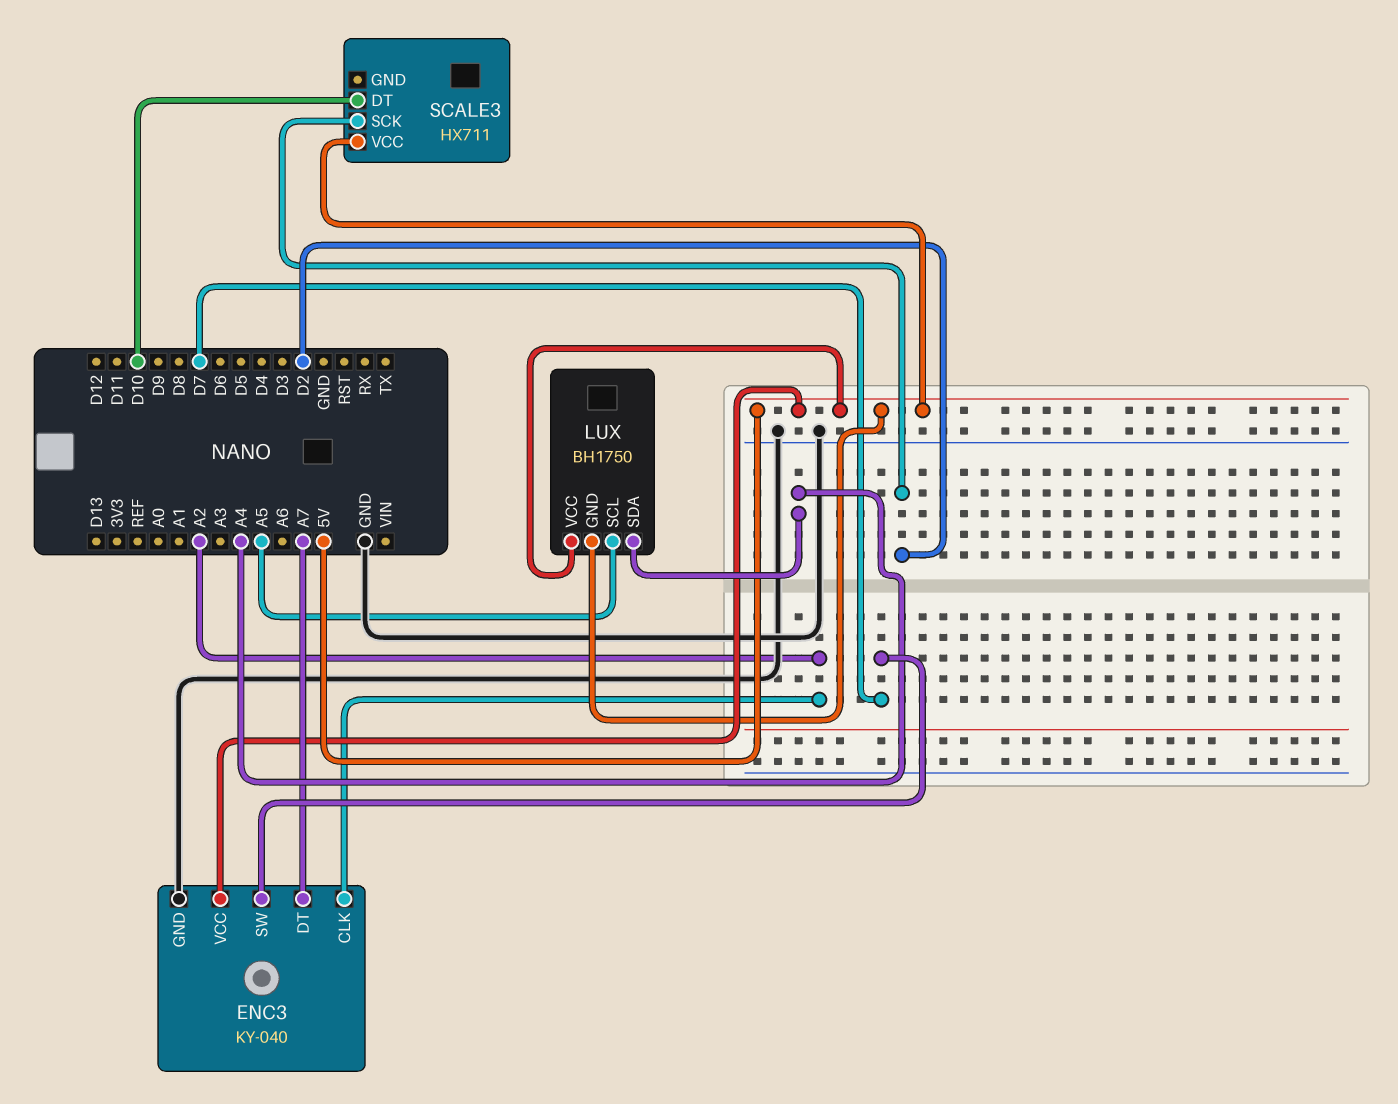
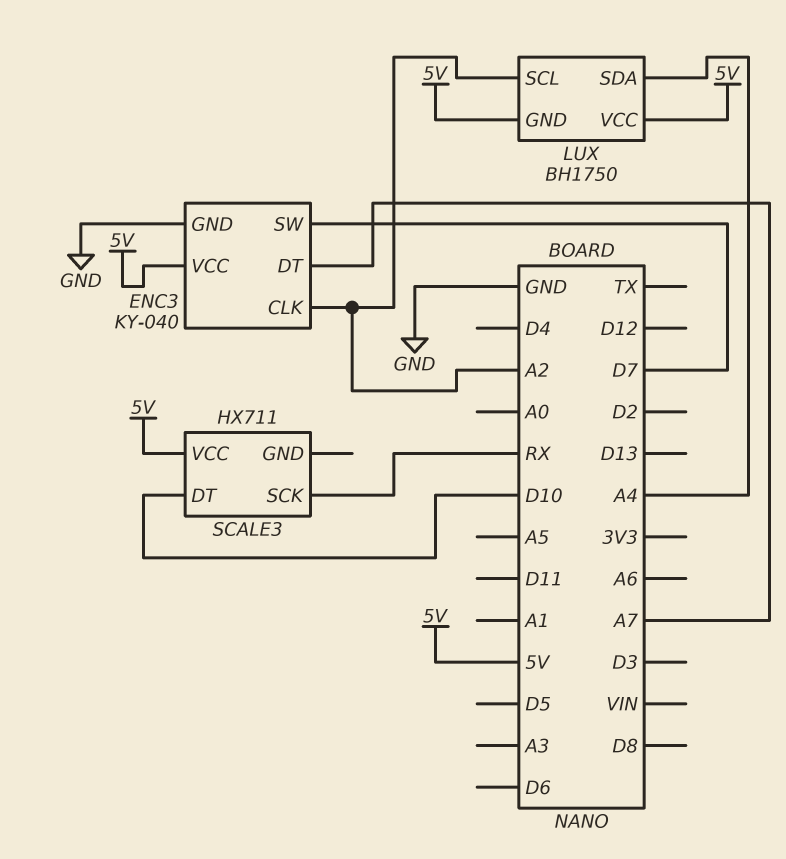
LUX pin SCL: A5 -> A2
SCALE3 pin SCK: D2 -> RX

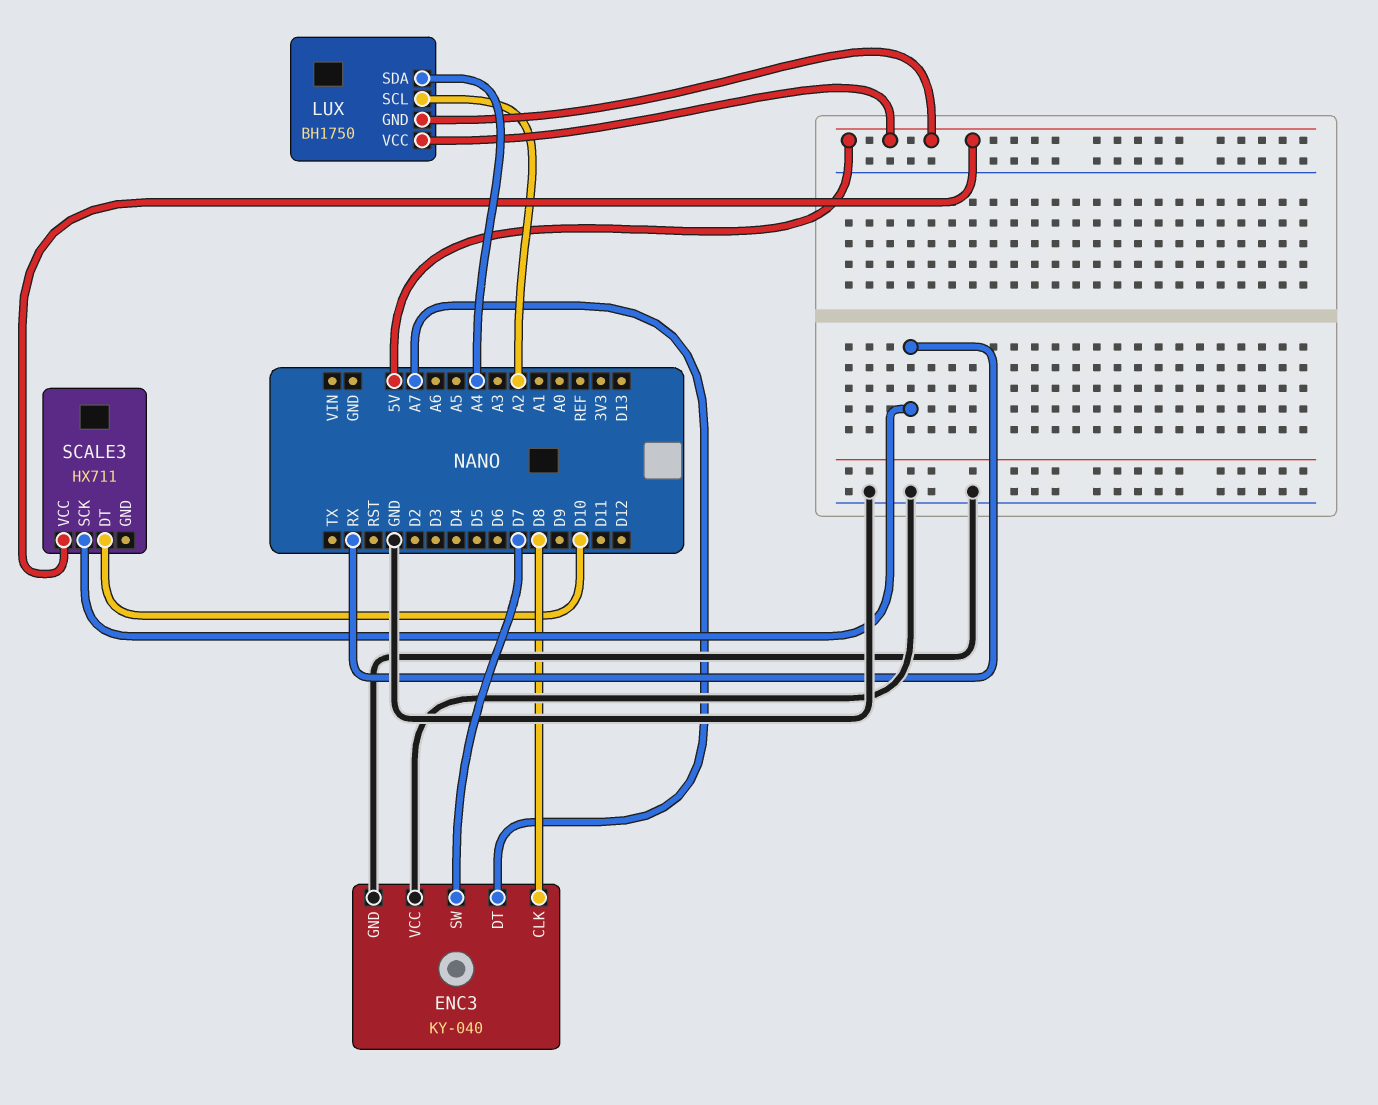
ENC3 pin CLK: A2 -> D8
ENC3 pin VCC: 5V -> GND

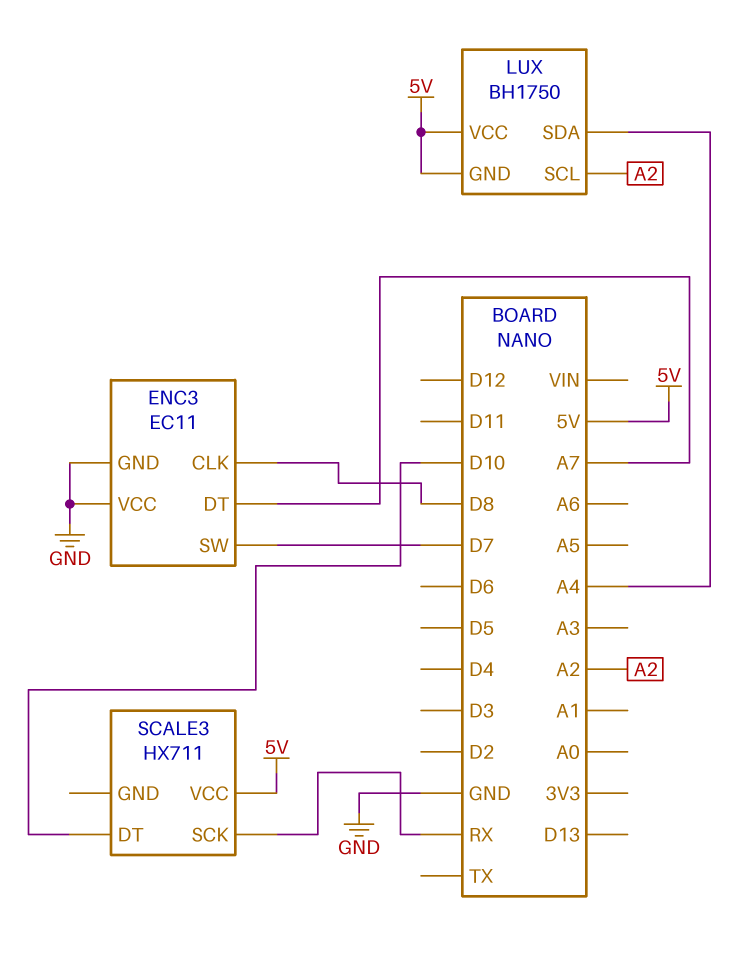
ENC3: KY-040 -> EC11

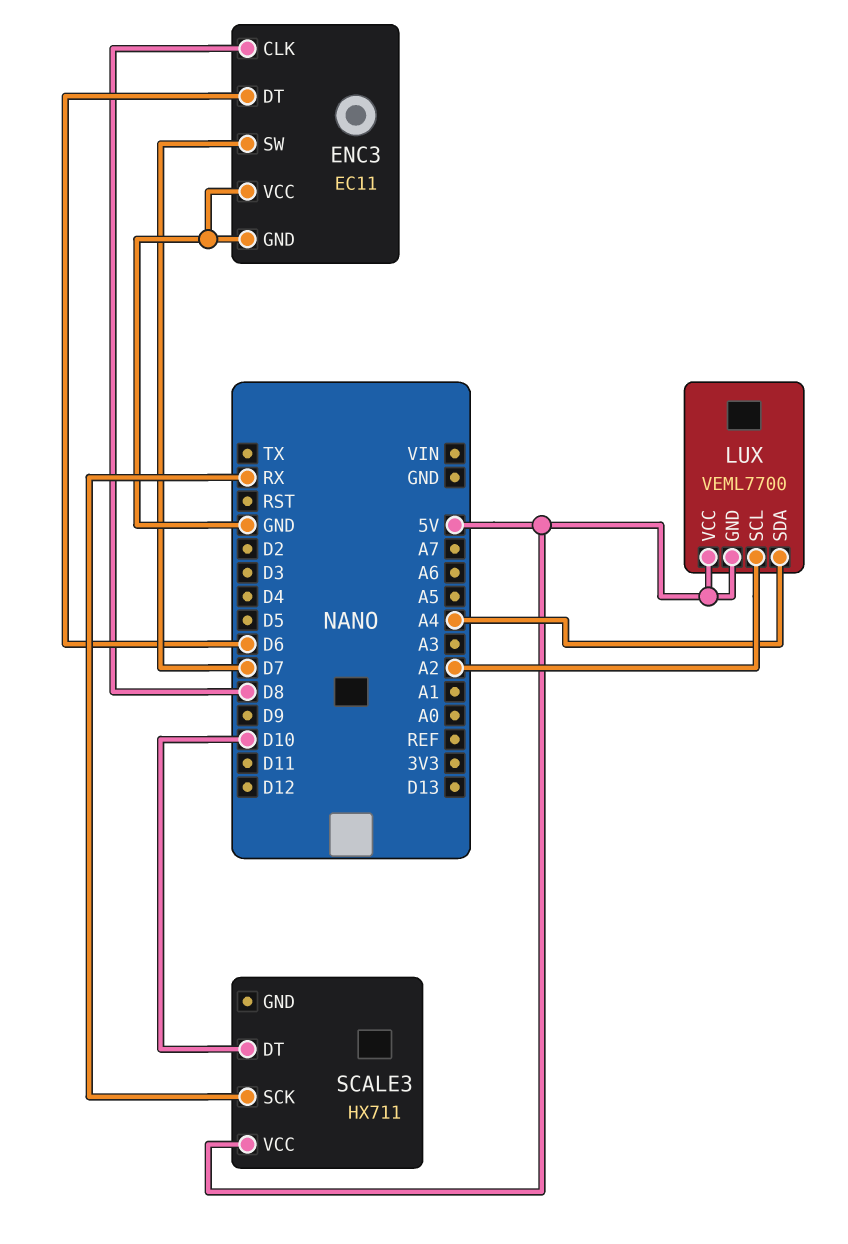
ENC3 pin DT: A7 -> D6
LUX: BH1750 -> VEML7700

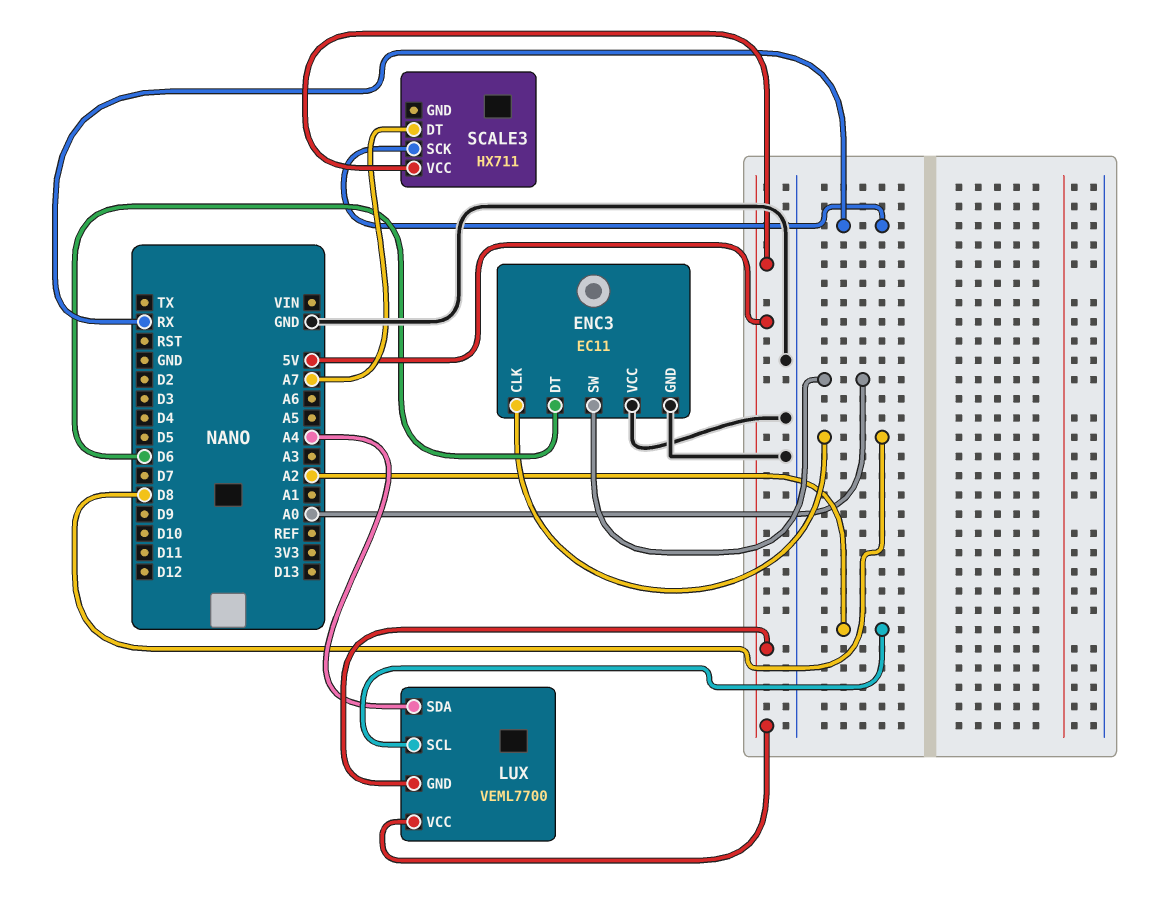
ENC3 pin SW: D7 -> A0
SCALE3 pin DT: D10 -> A7

